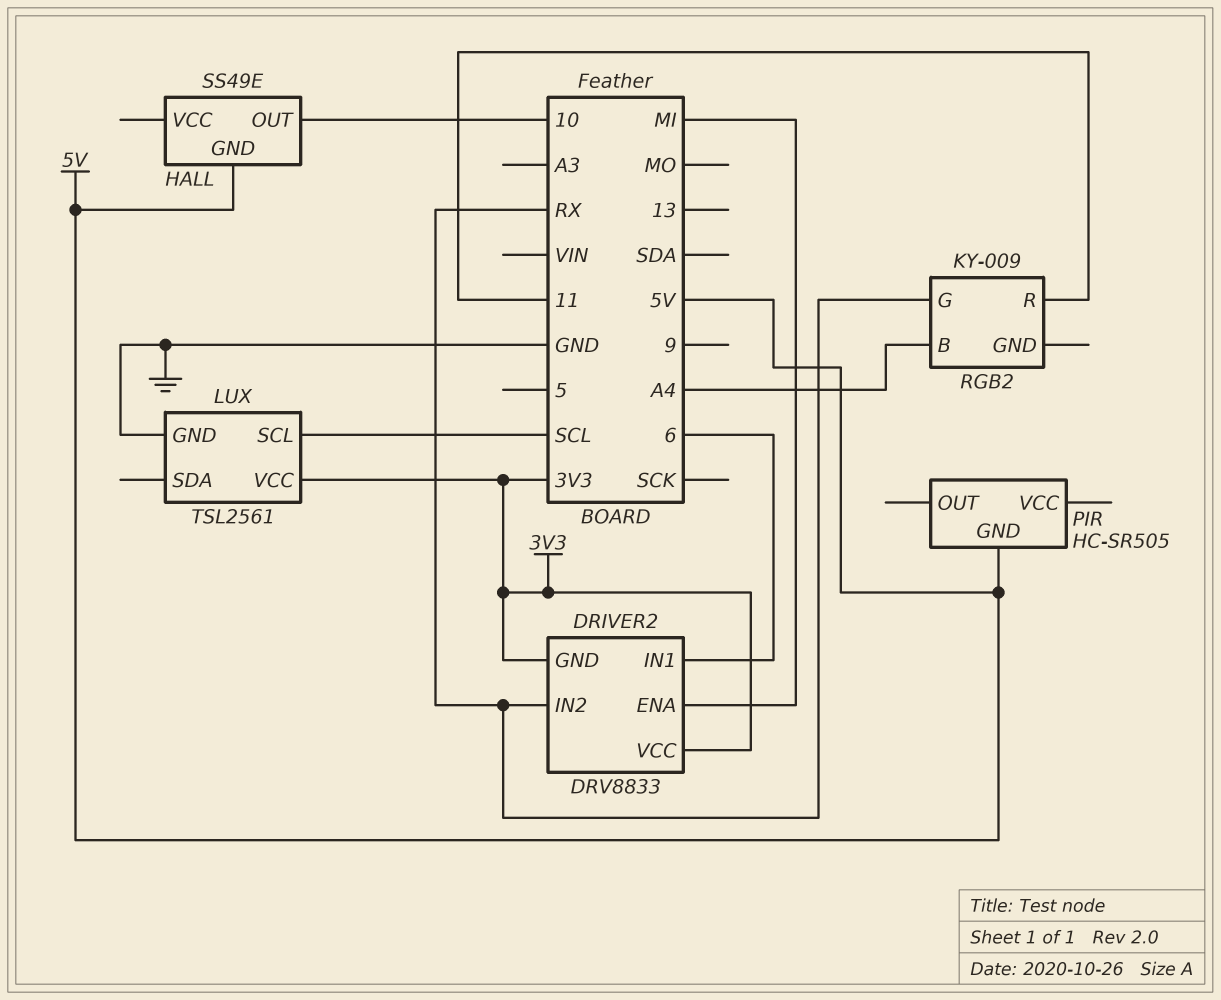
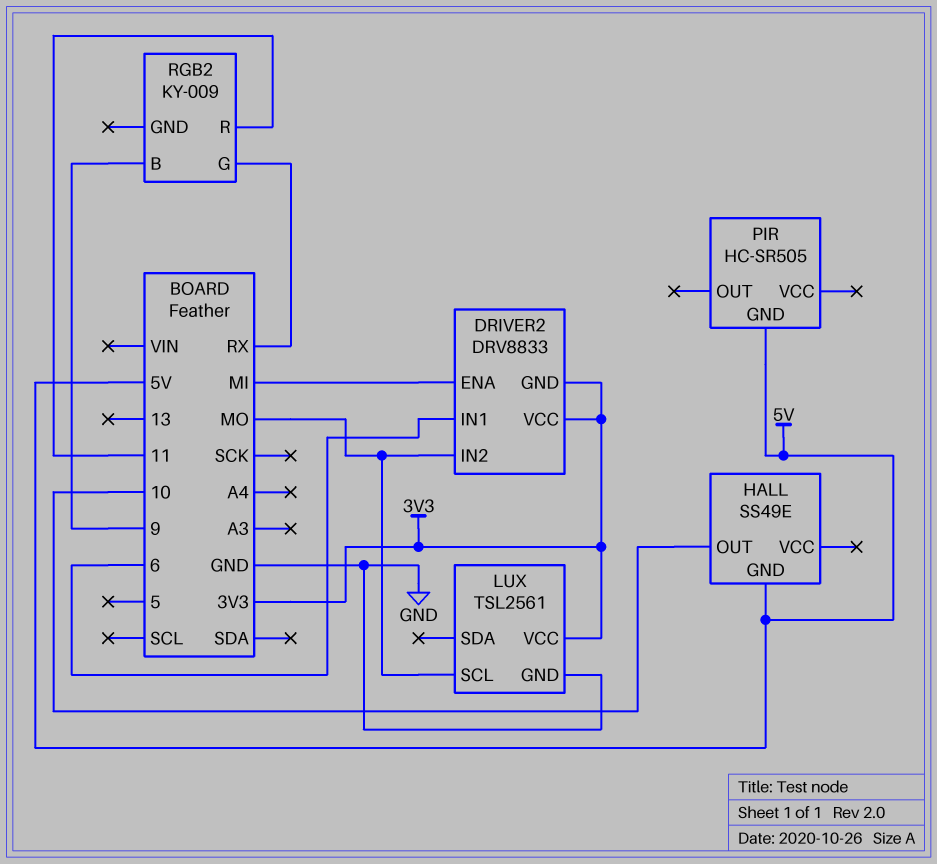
DRIVER2 pin IN2: RX -> MO
LUX pin SCL: SCL -> MO
RGB2 pin B: A4 -> 9

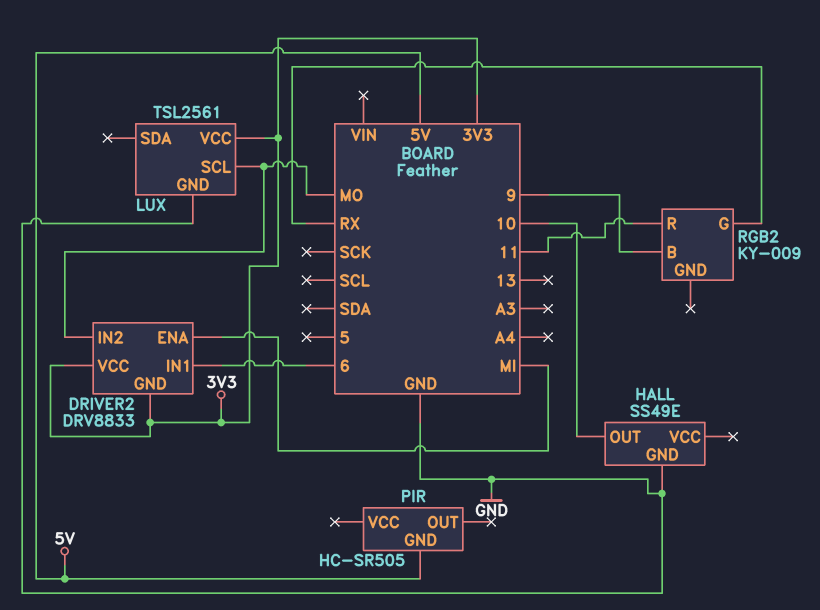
HALL pin GND: 5V -> GND

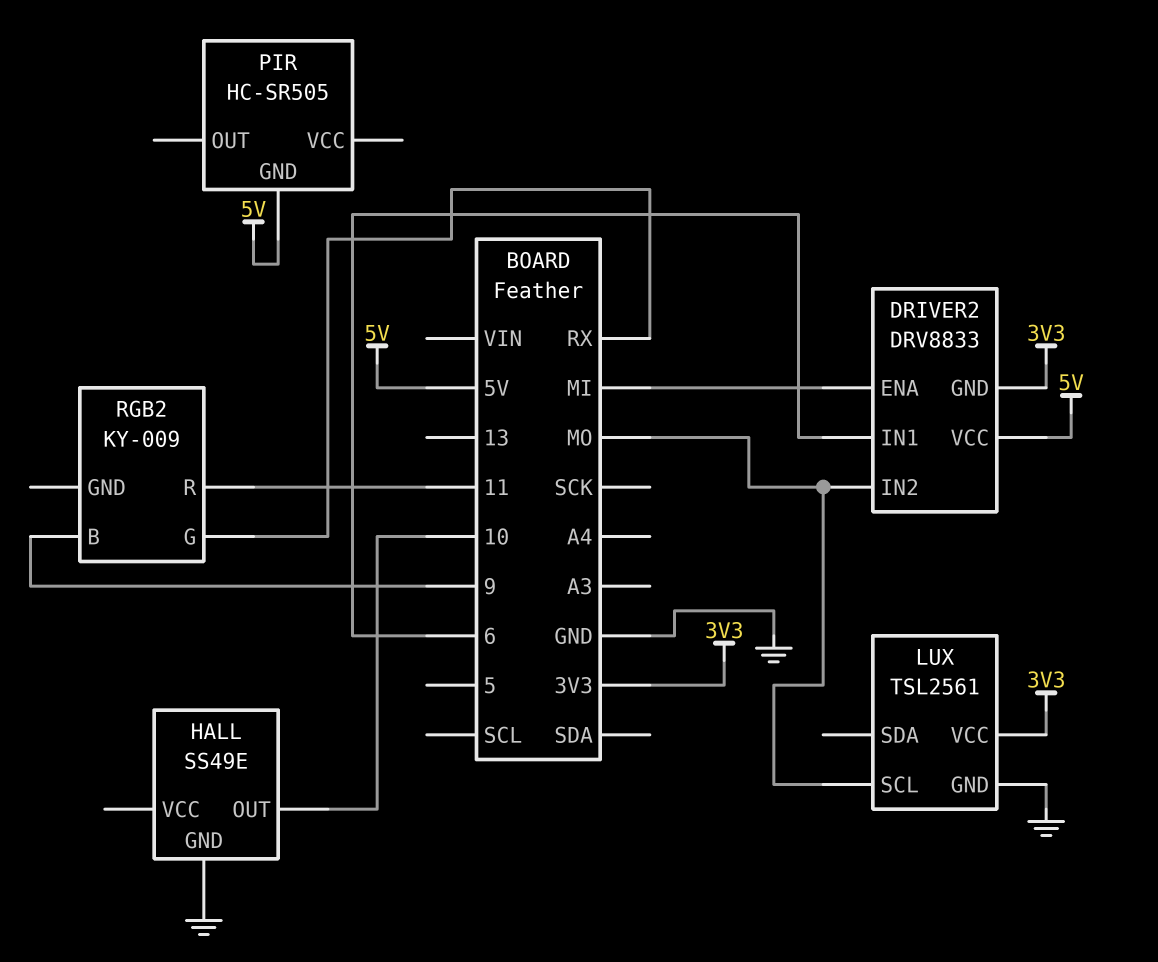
DRIVER2 pin VCC: 3V3 -> 5V

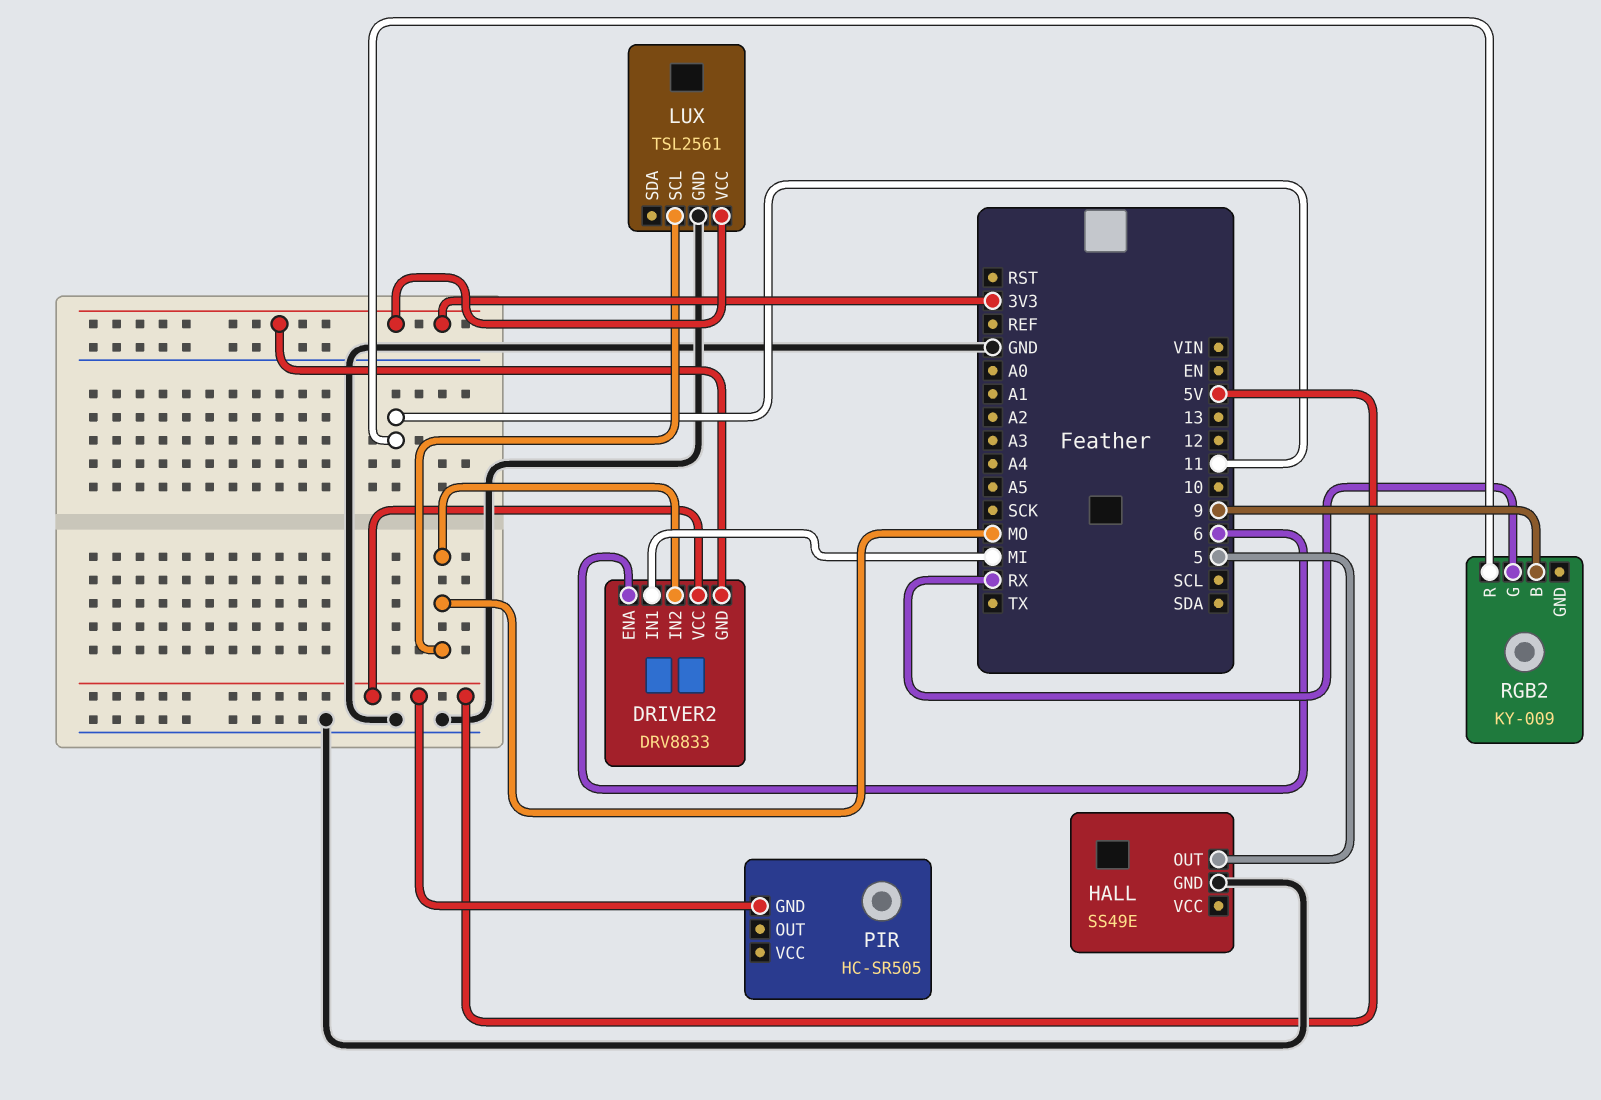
DRIVER2 pin ENA: MI -> 6
DRIVER2 pin IN1: 6 -> MI
HALL pin OUT: 10 -> 5

